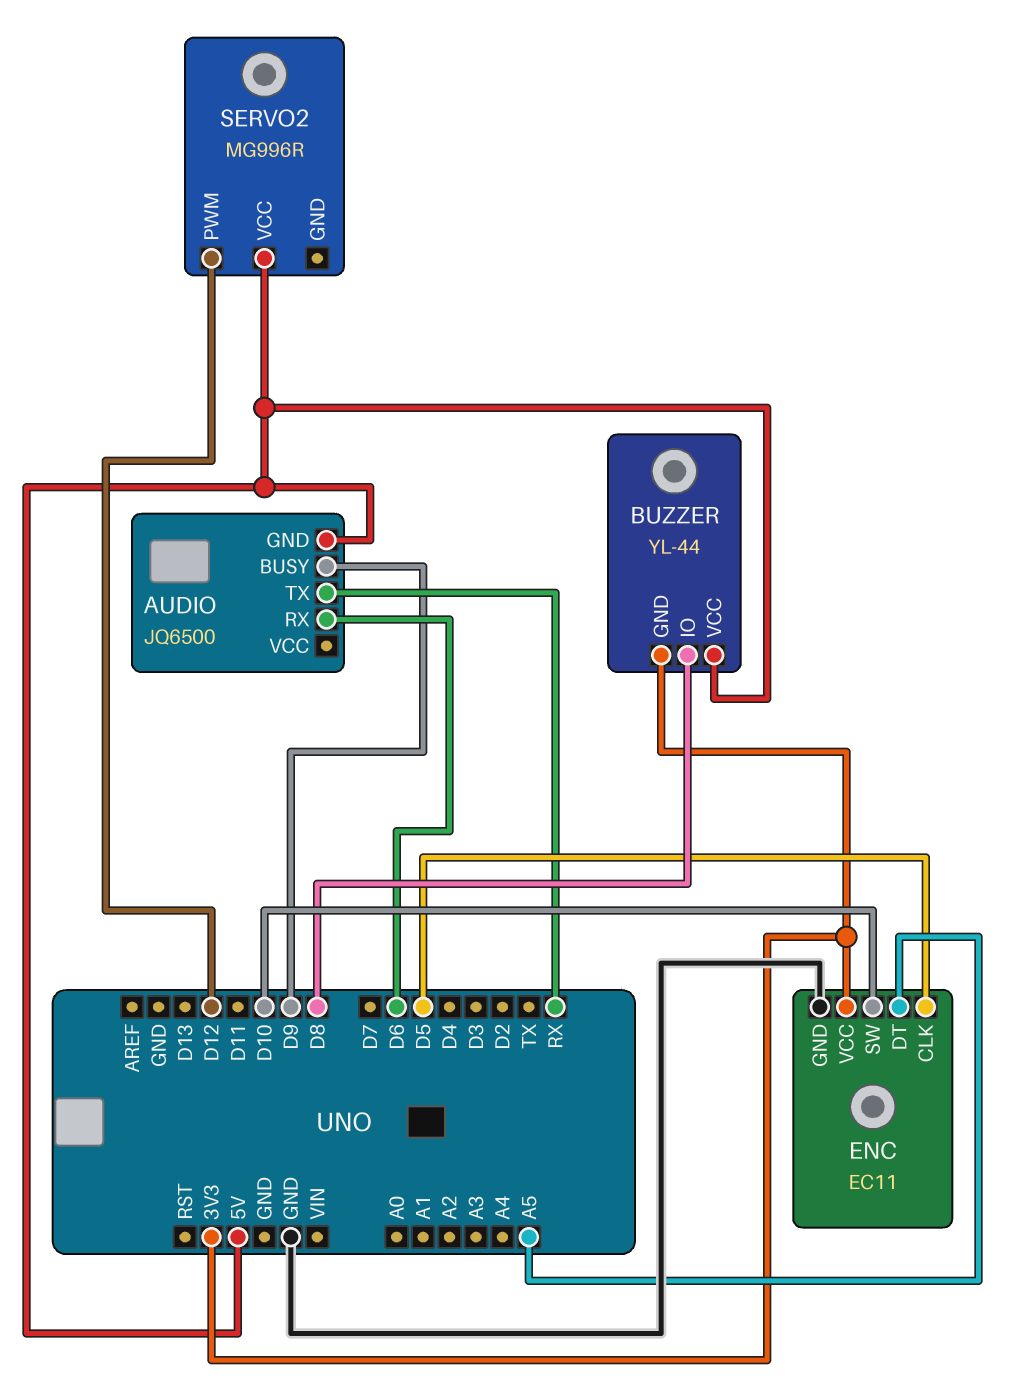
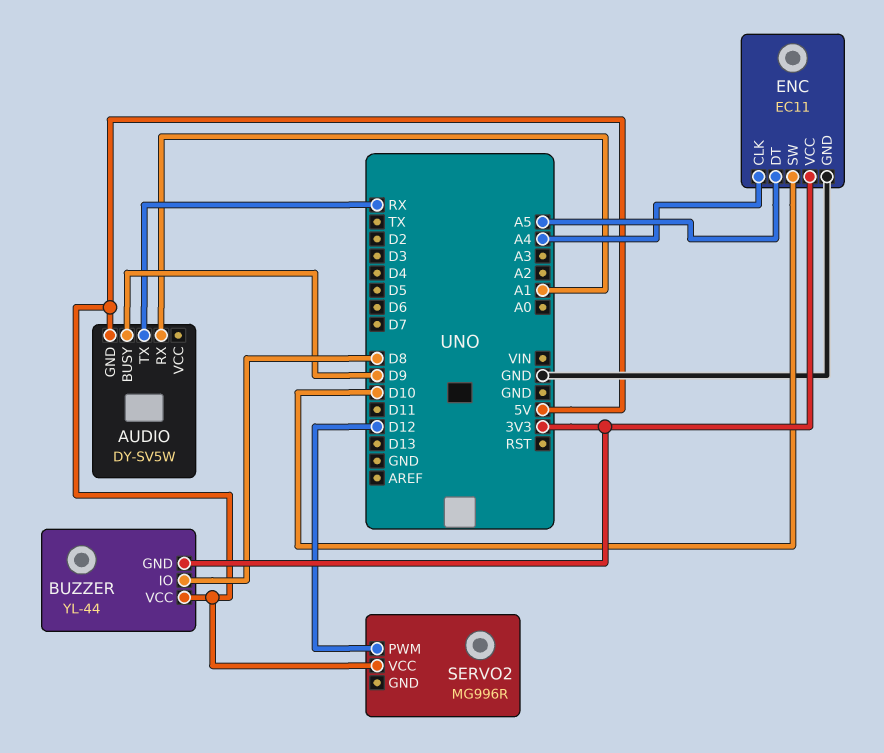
AUDIO: JQ6500 -> DY-SV5W
AUDIO pin RX: D6 -> A1
ENC pin CLK: D5 -> A4

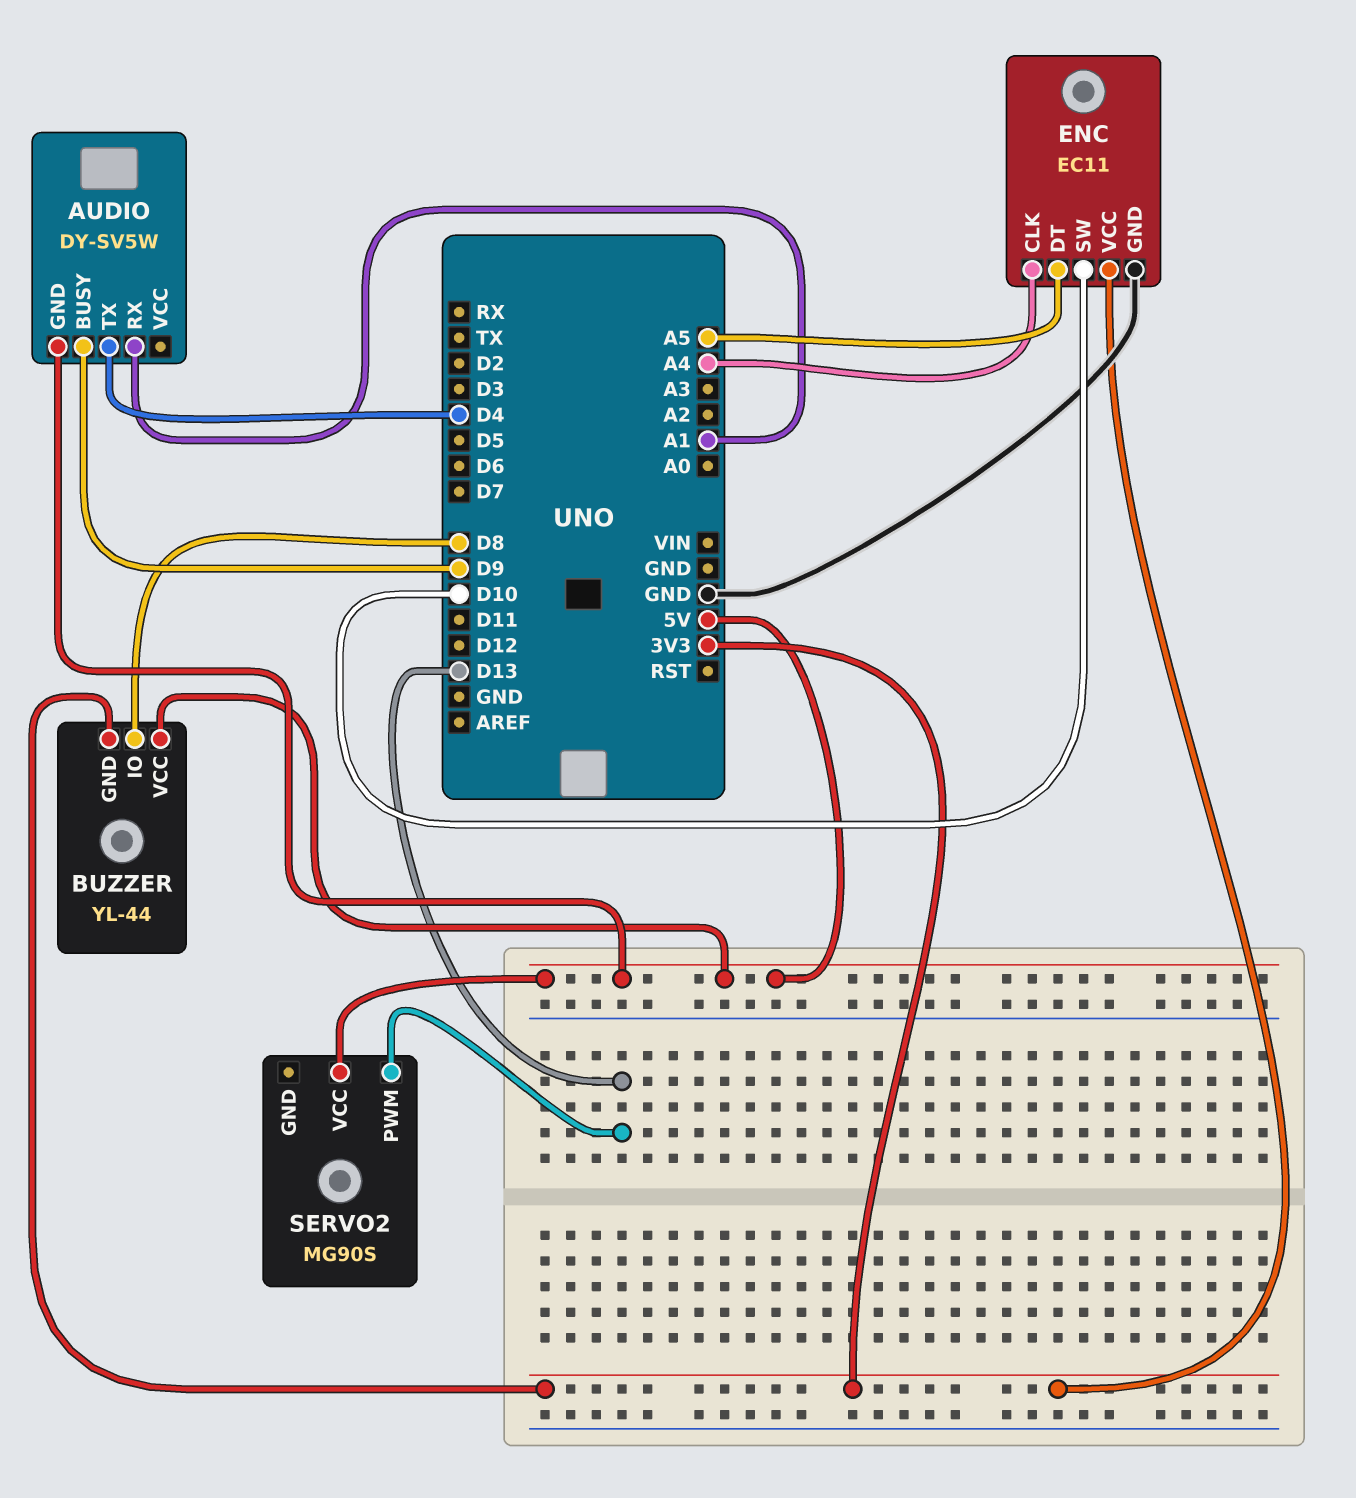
AUDIO pin TX: RX -> D4
SERVO2: MG996R -> MG90S
SERVO2 pin PWM: D12 -> D13

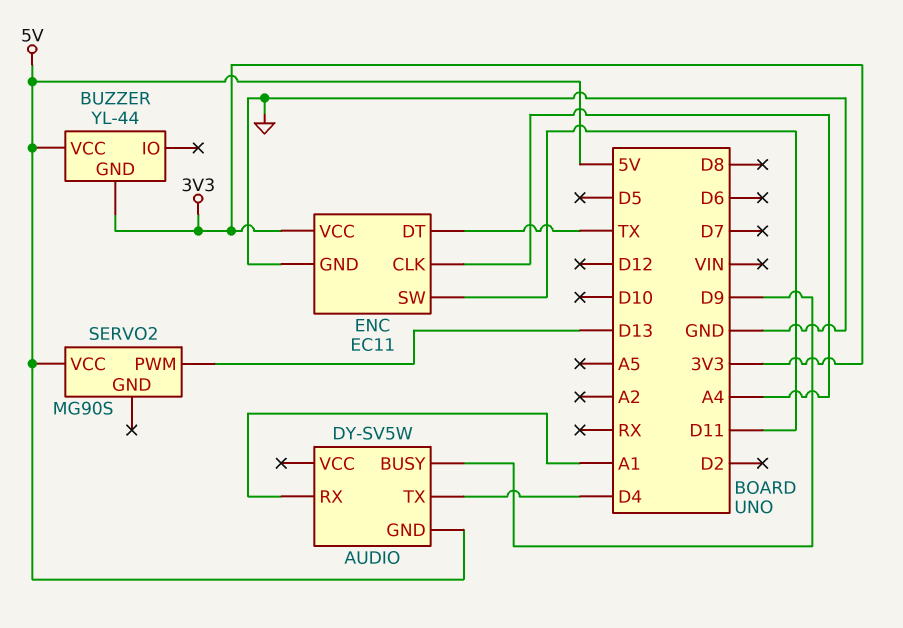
BUZZER pin IO: D8 -> none
ENC pin DT: A5 -> TX
ENC pin SW: D10 -> D11

